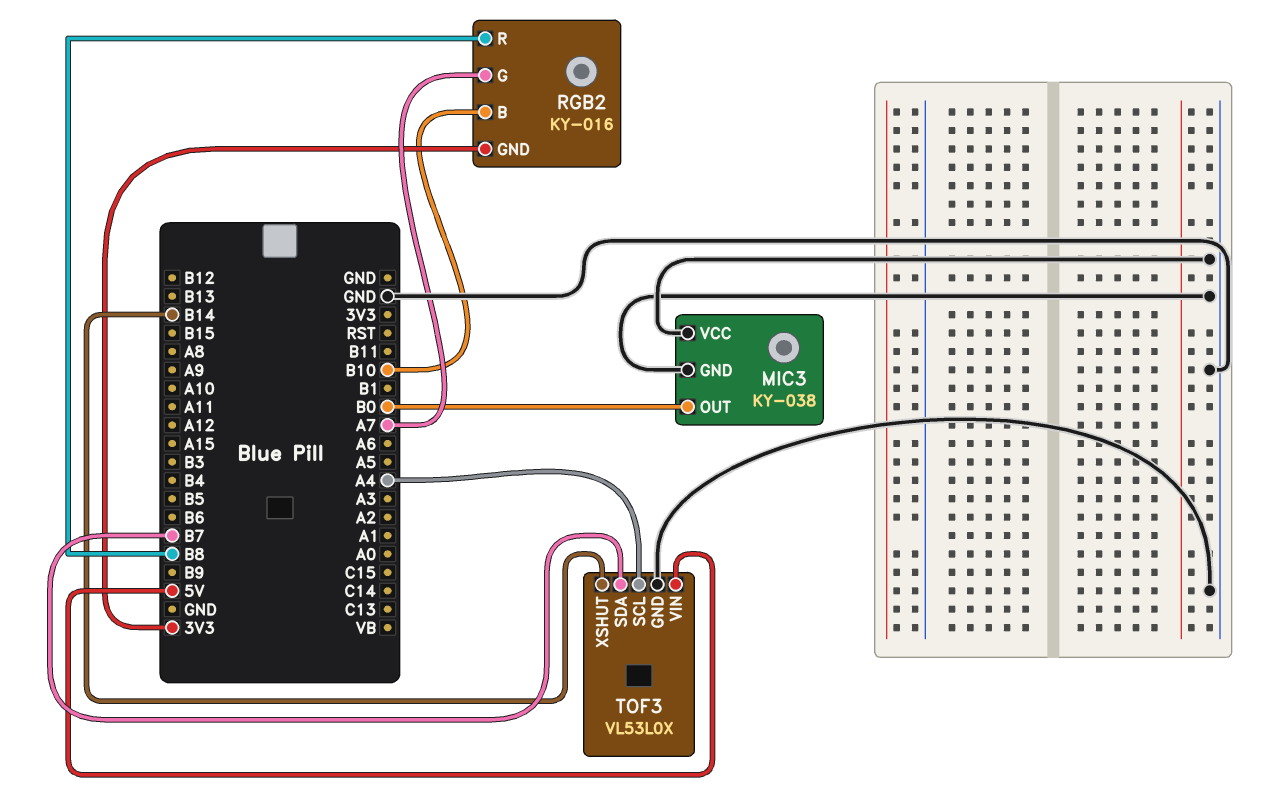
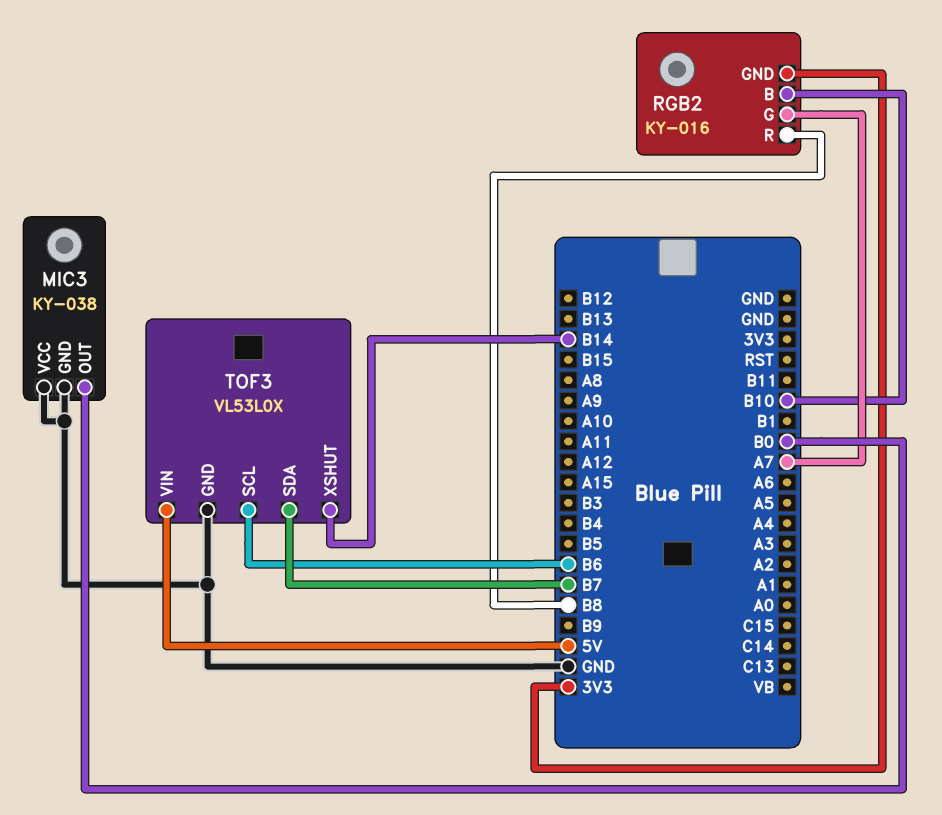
TOF3 pin SCL: A4 -> B6

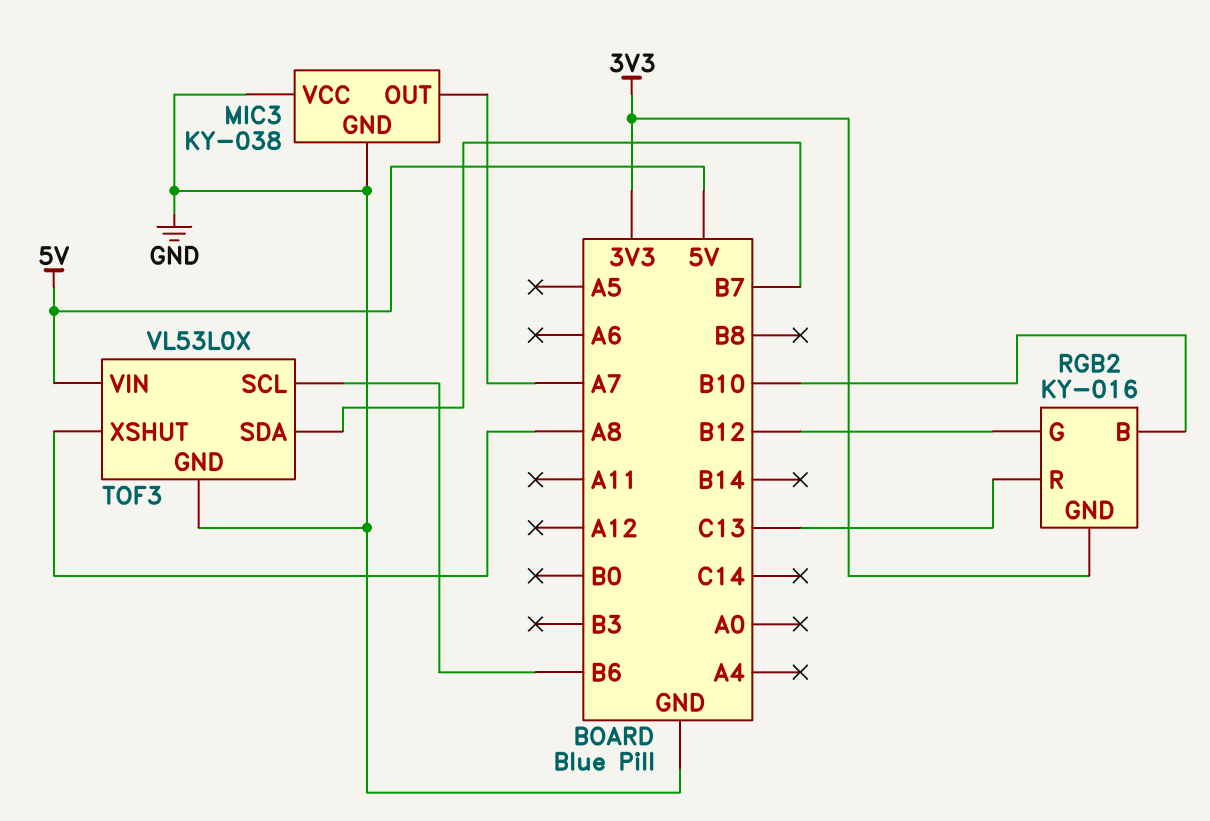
MIC3 pin OUT: B0 -> A7
RGB2 pin G: A7 -> B12
RGB2 pin R: B8 -> C13
TOF3 pin XSHUT: B14 -> A8

